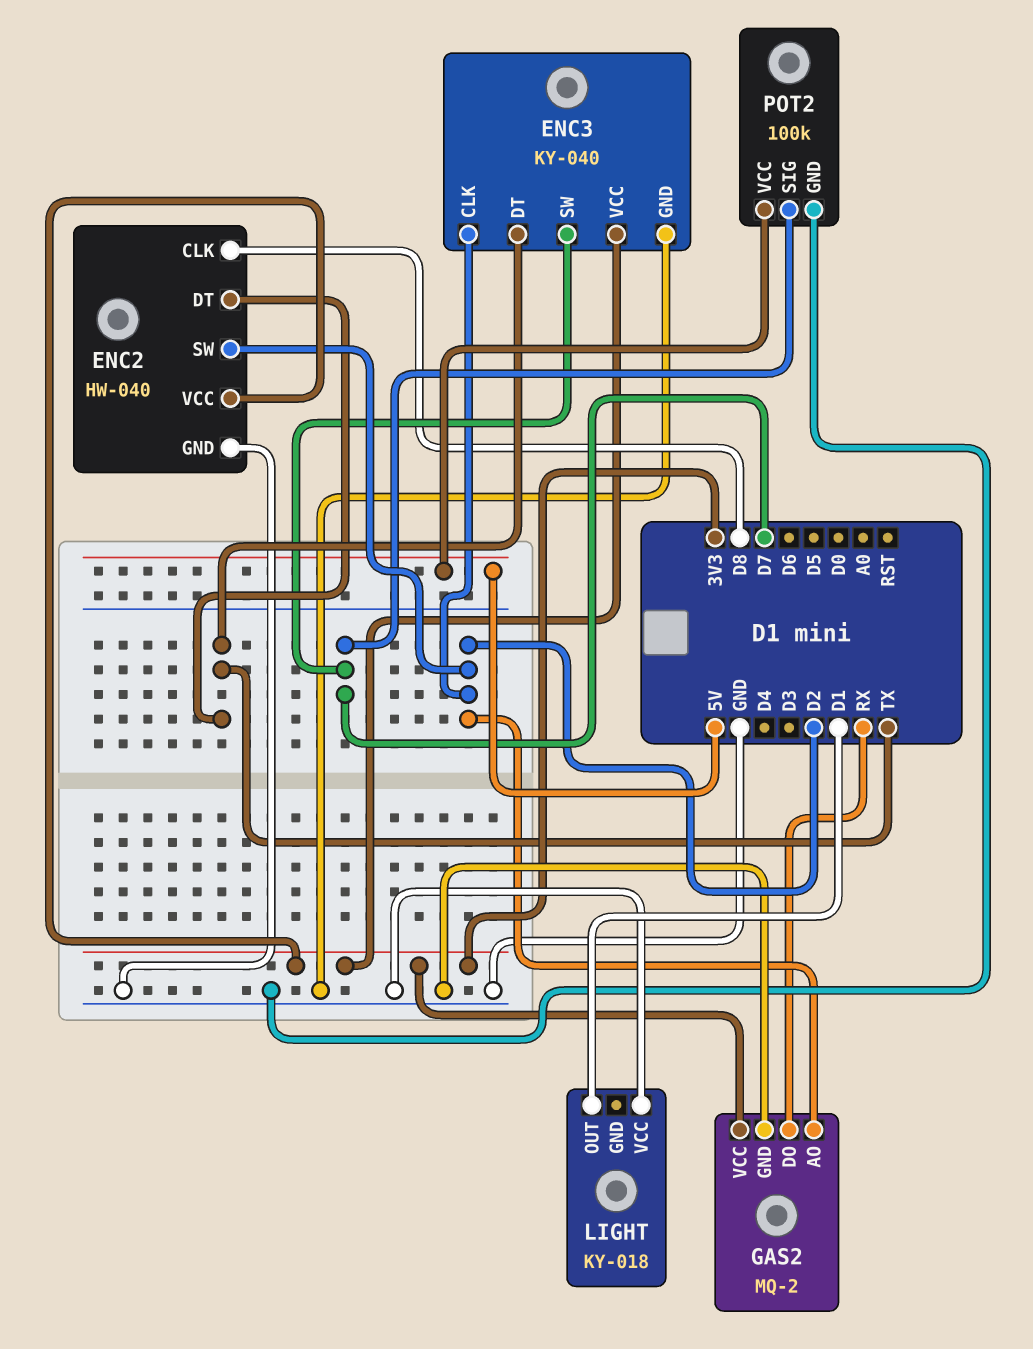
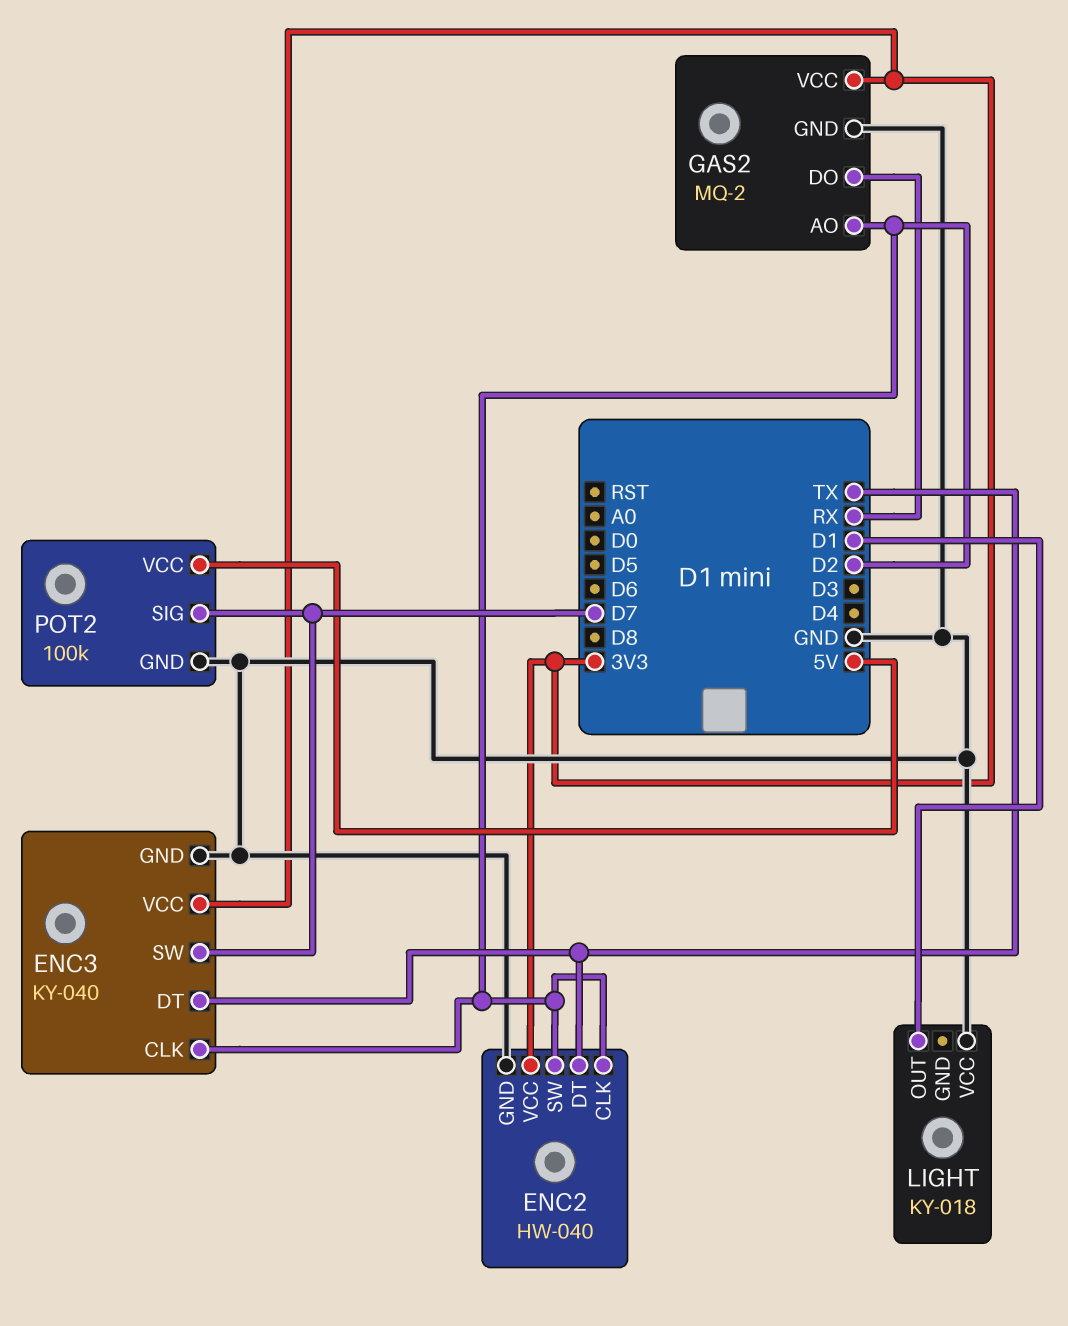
ENC2 pin CLK: D8 -> D2

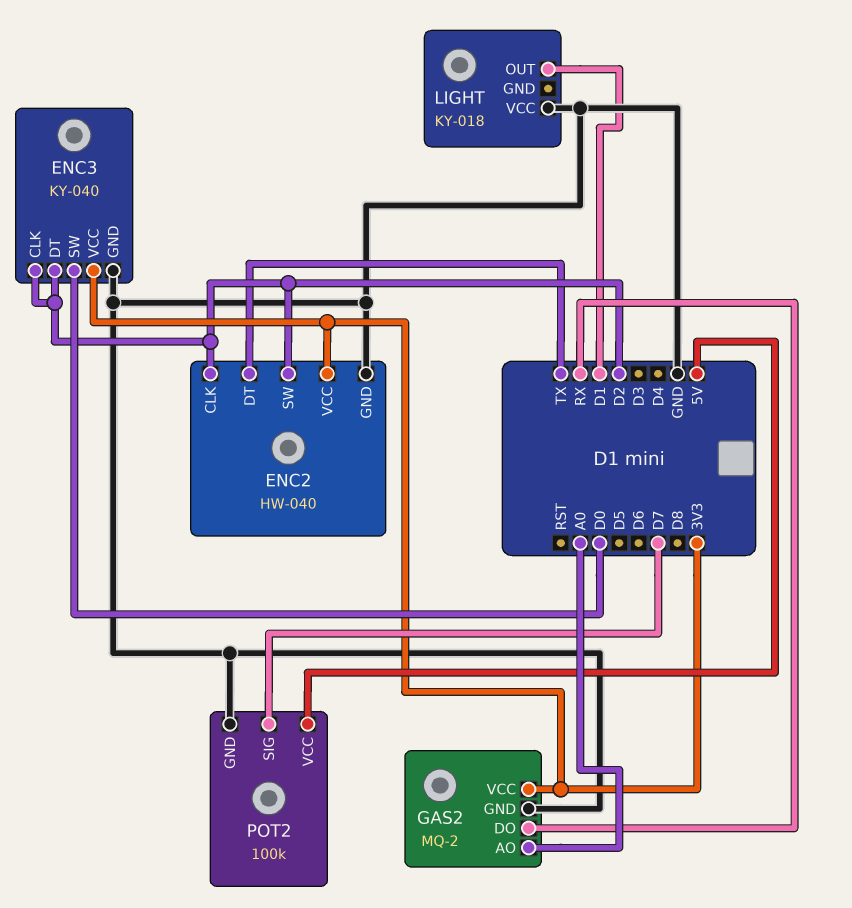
ENC3 pin DT: TX -> D2
ENC3 pin SW: D7 -> D0
GAS2 pin AO: D2 -> A0

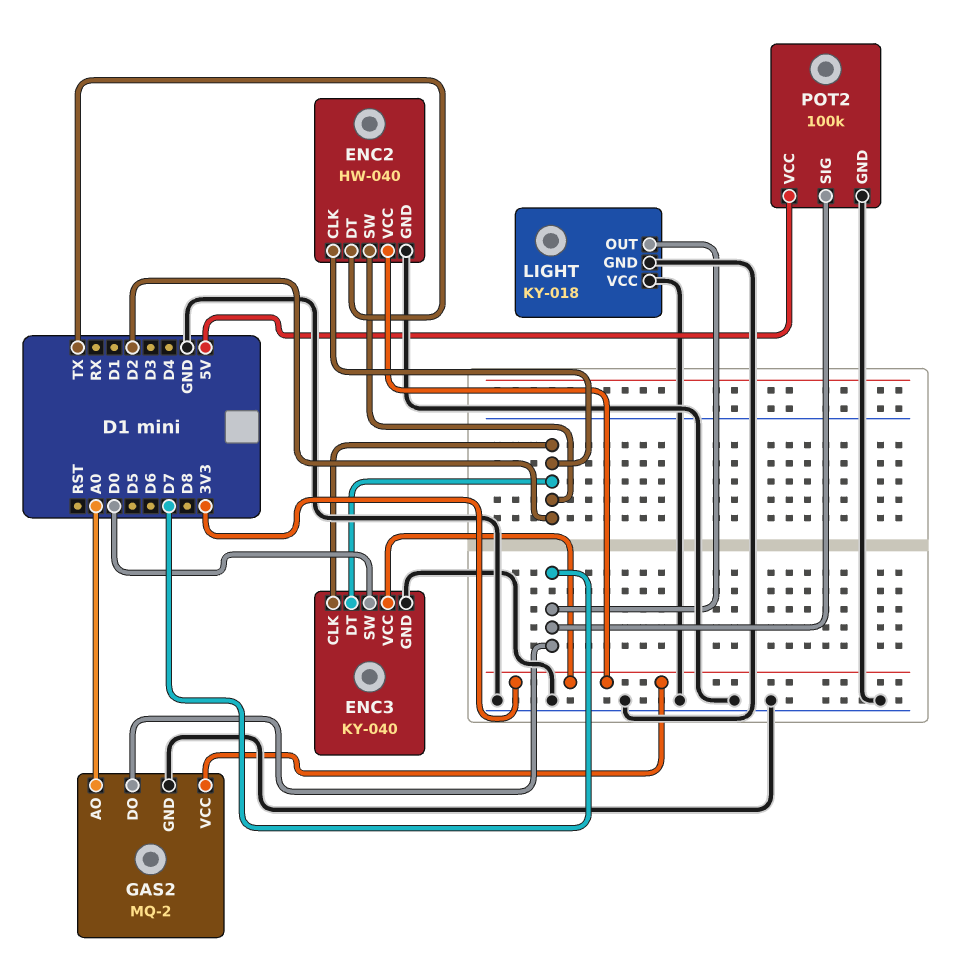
GAS2 pin DO: RX -> D7
LIGHT pin GND: none -> GND
LIGHT pin OUT: D1 -> D7

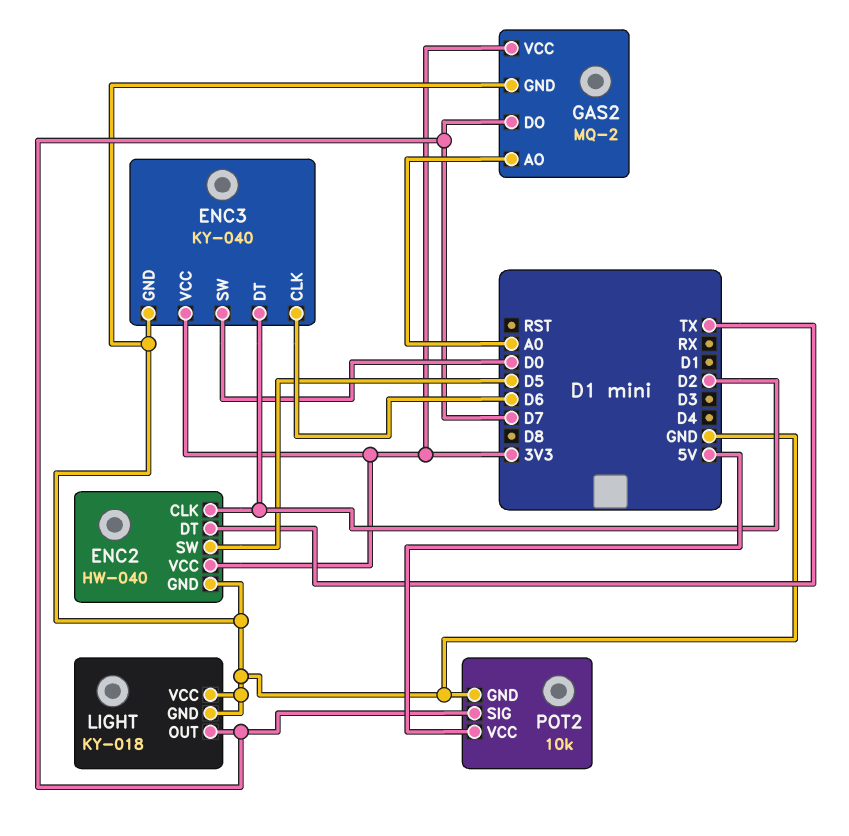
ENC2 pin SW: D2 -> D5
ENC3 pin CLK: D2 -> D6
POT2: 100k -> 10k

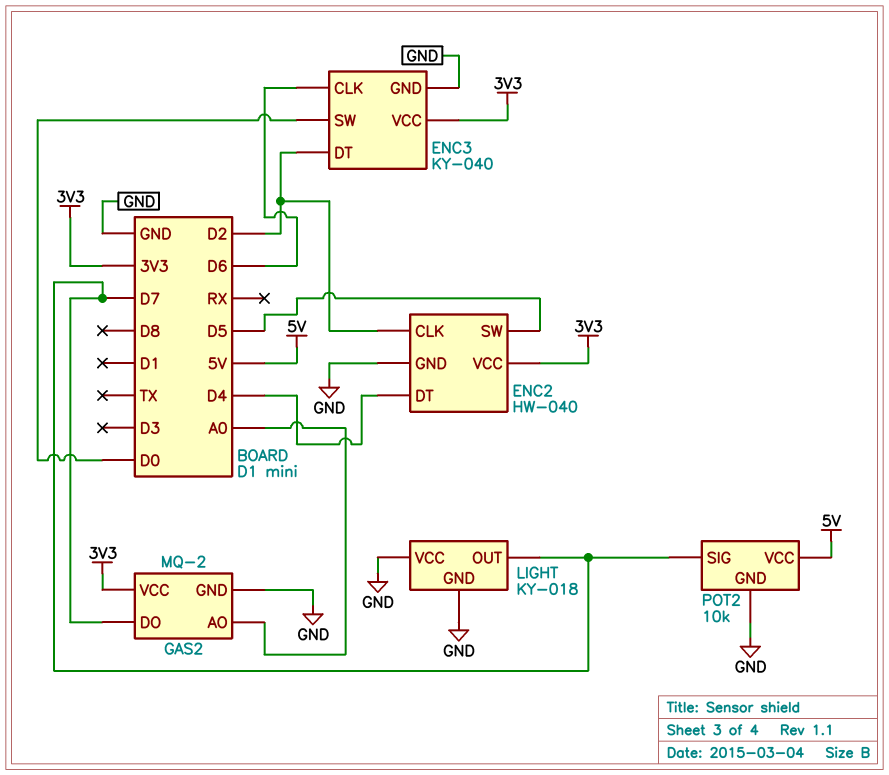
ENC2 pin DT: TX -> D4

